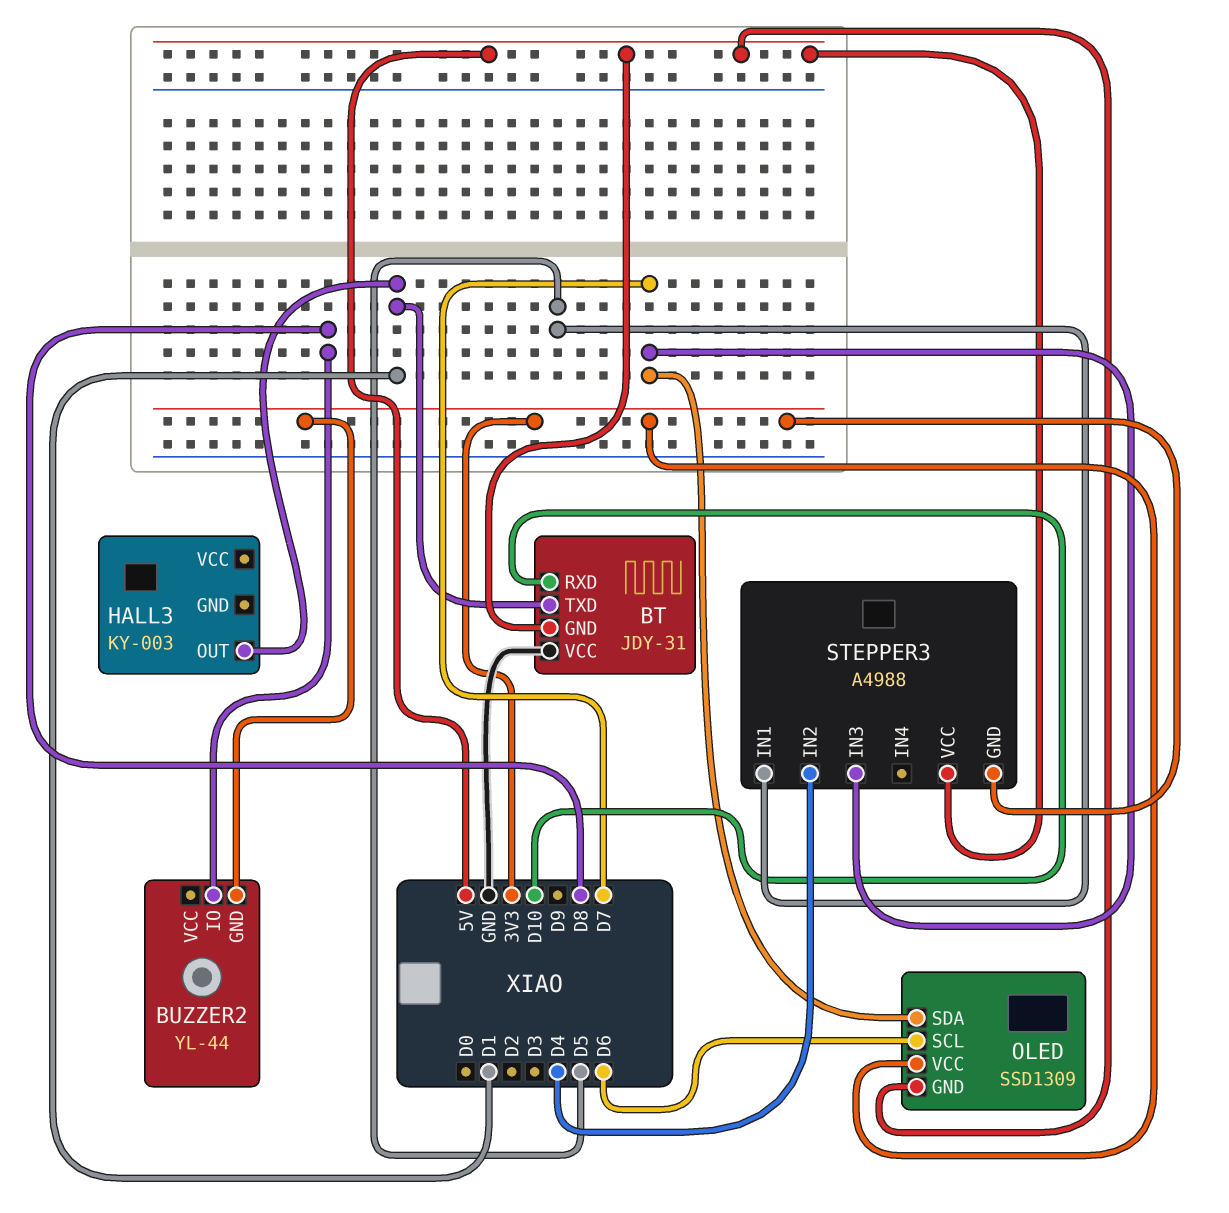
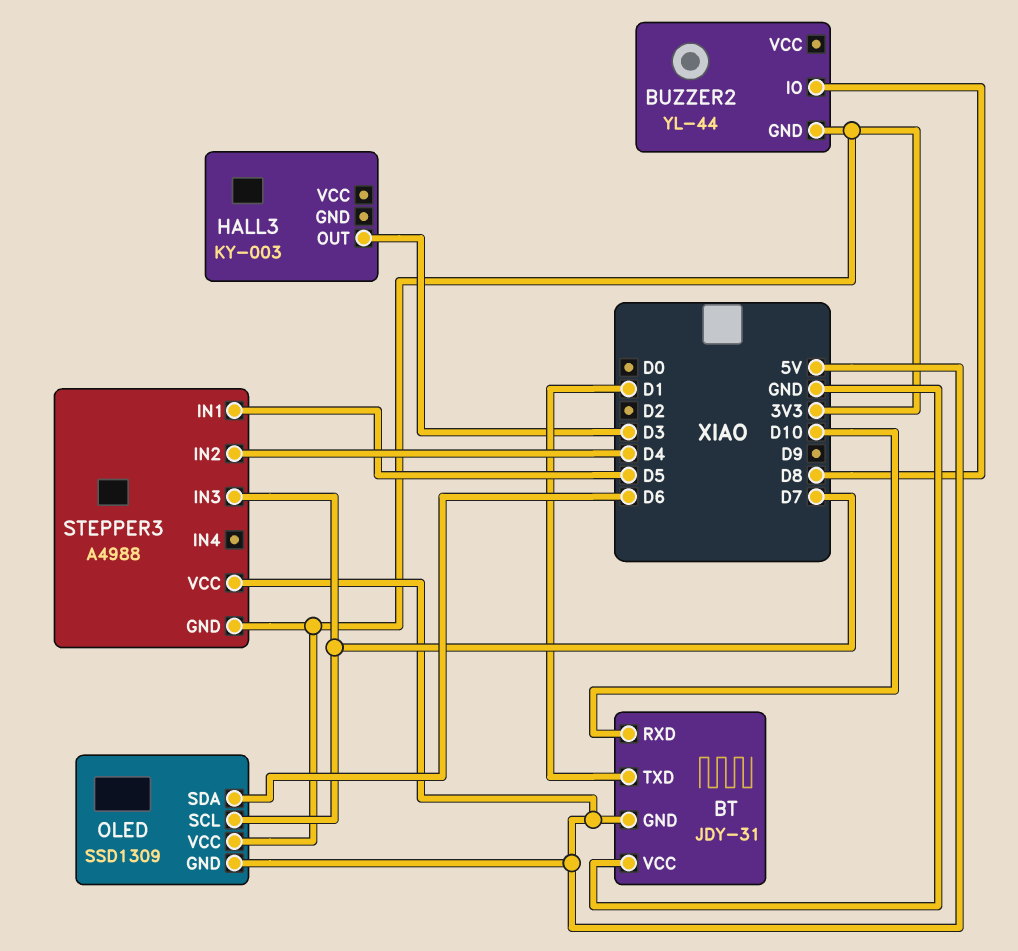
HALL3 pin OUT: D1 -> D3
OLED pin SCL: D6 -> D7
OLED pin SDA: D7 -> D6

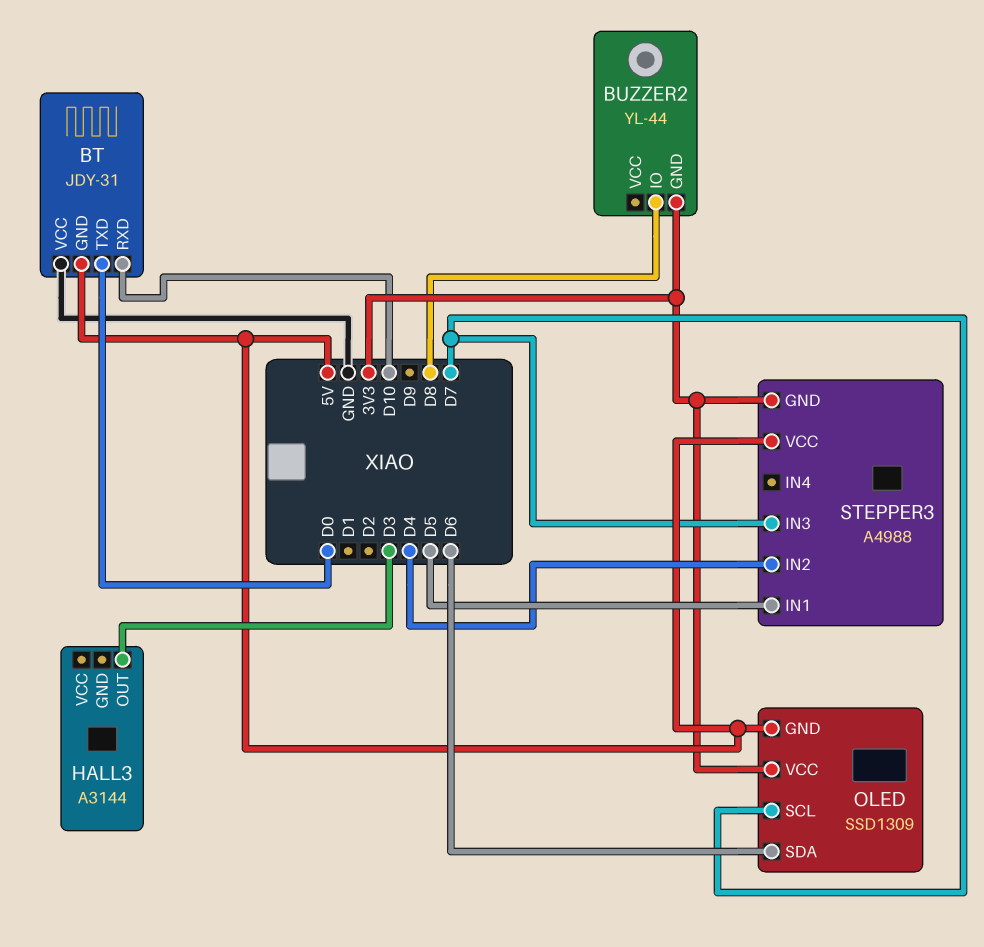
BT pin TXD: D1 -> D0
HALL3: KY-003 -> A3144

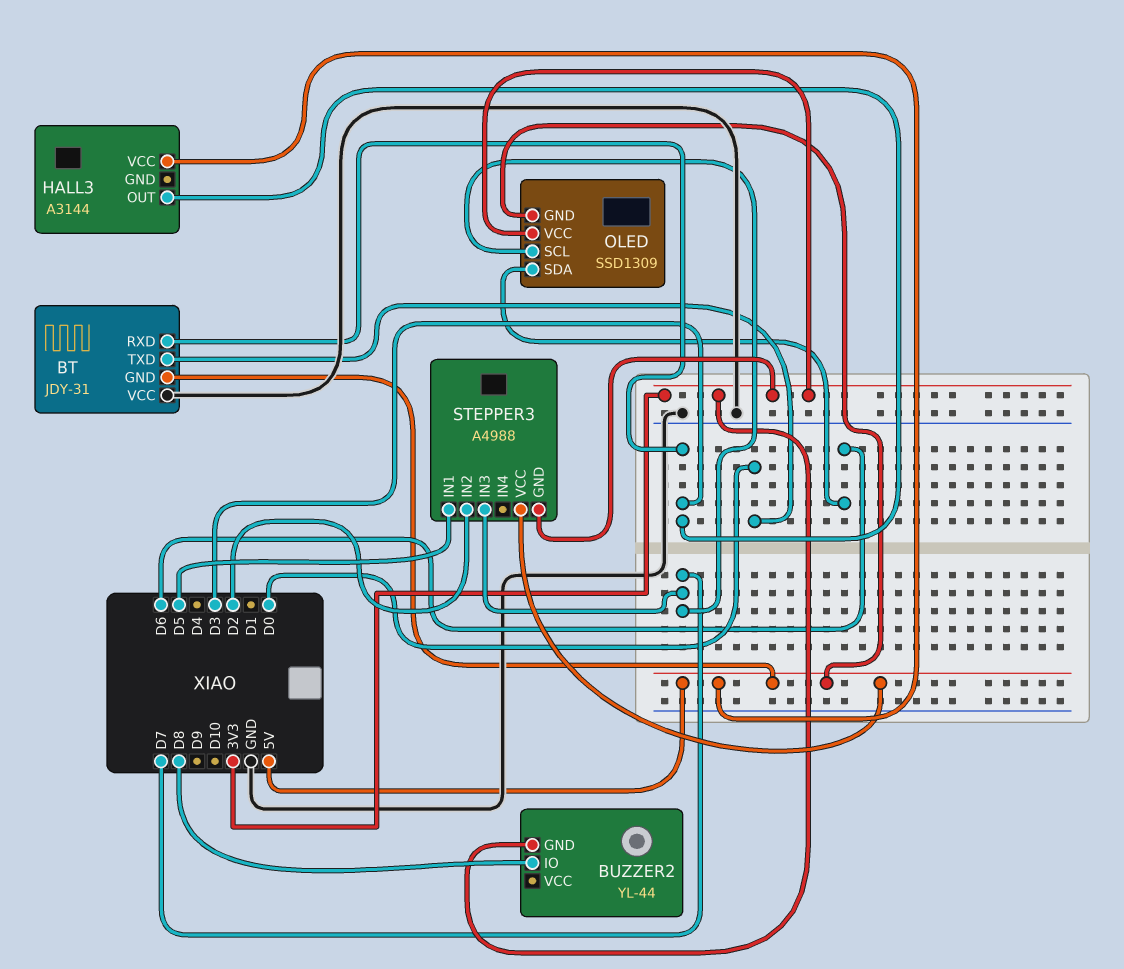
BT pin RXD: D10 -> D3
HALL3 pin VCC: none -> 5V
STEPPER3 pin IN2: D4 -> D2

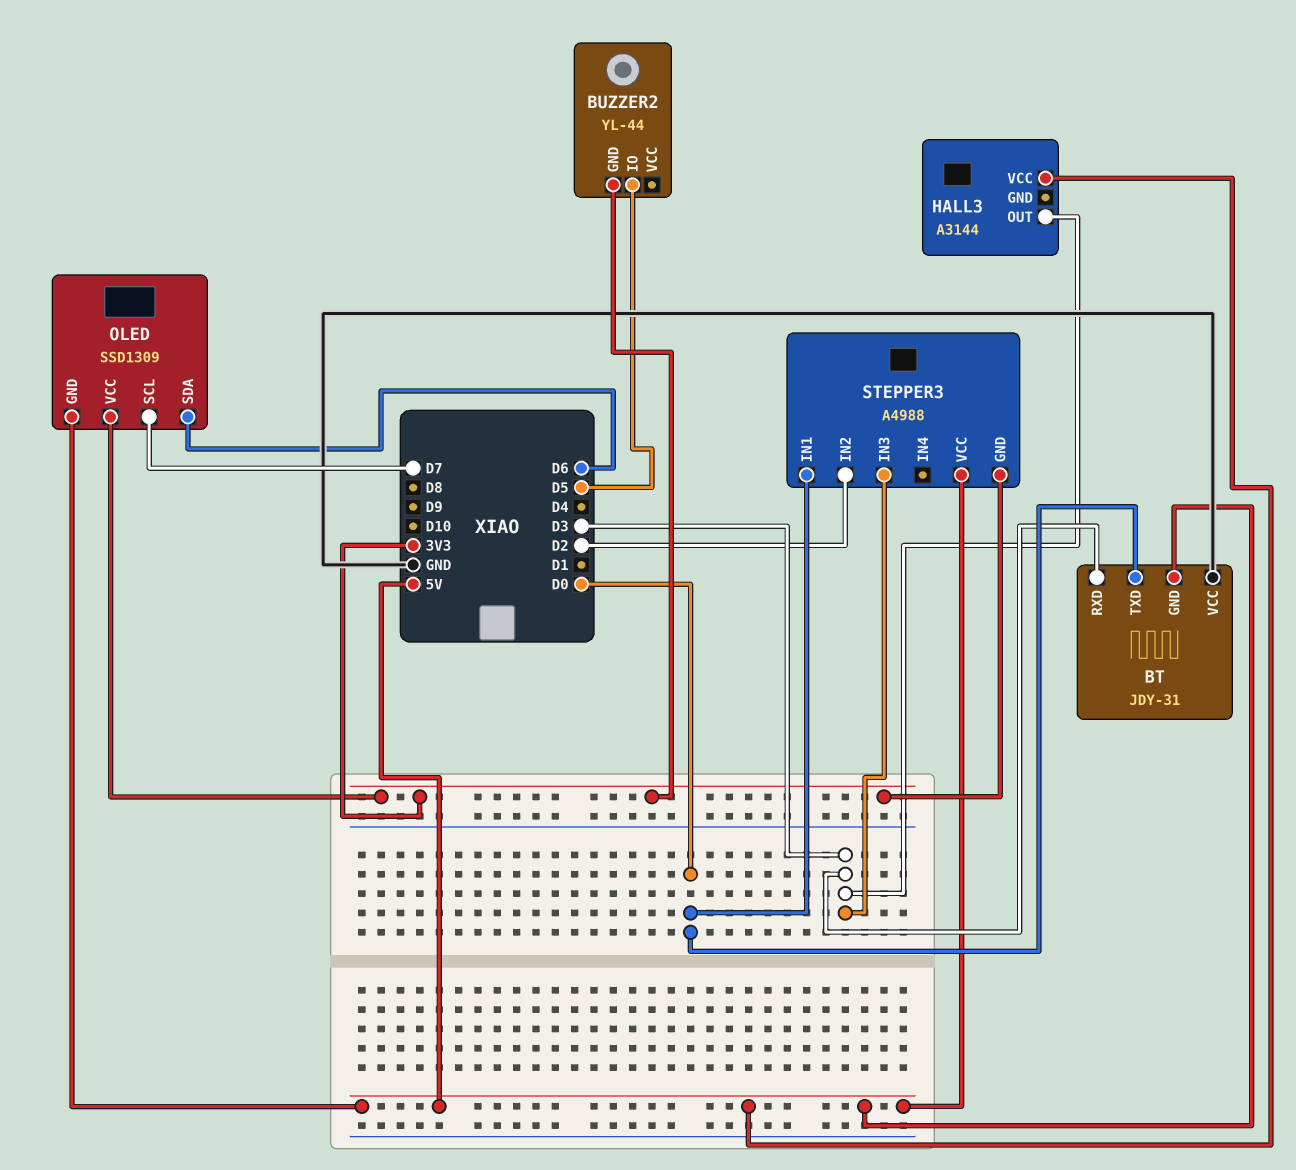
BUZZER2 pin IO: D8 -> D5
STEPPER3 pin IN1: D5 -> D0
STEPPER3 pin IN3: D7 -> D3

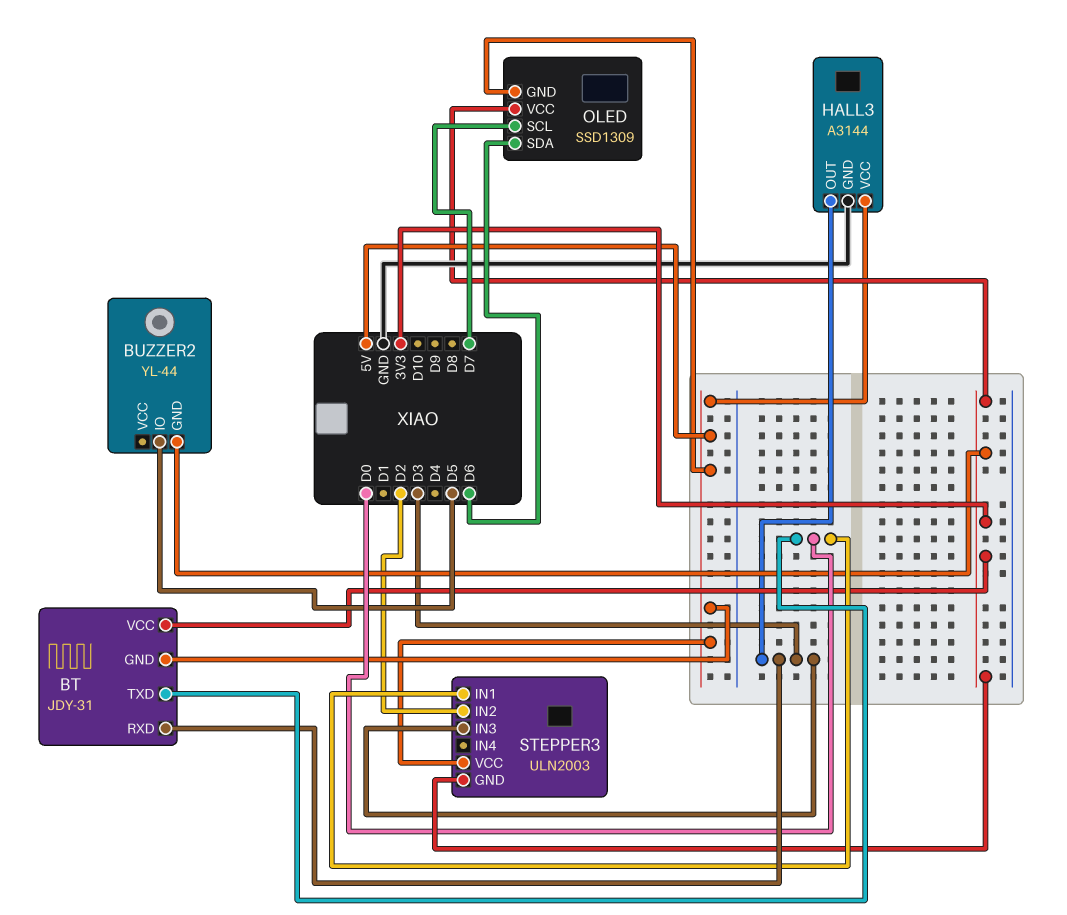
BT pin VCC: GND -> 3V3
HALL3 pin GND: none -> GND
STEPPER3: A4988 -> ULN2003

